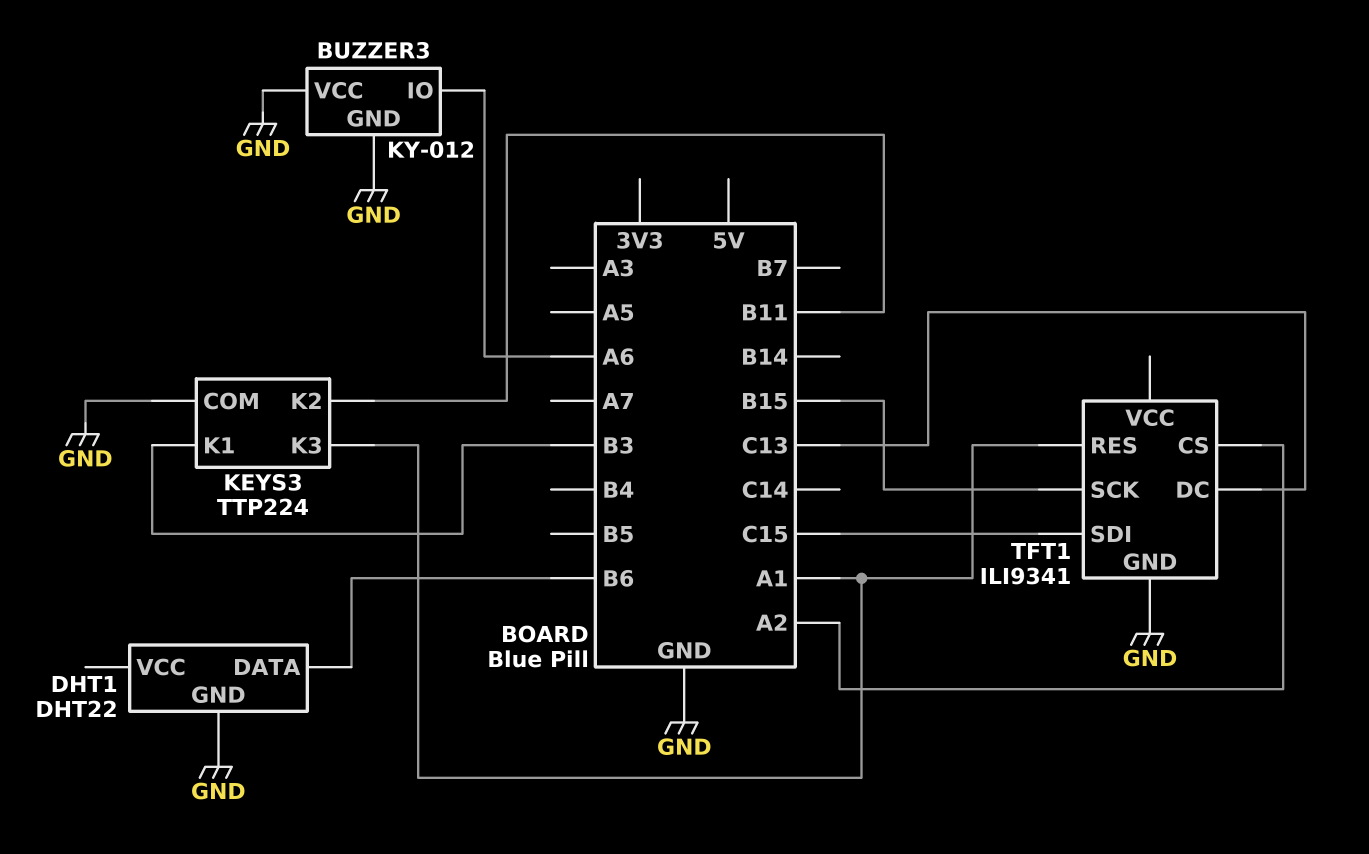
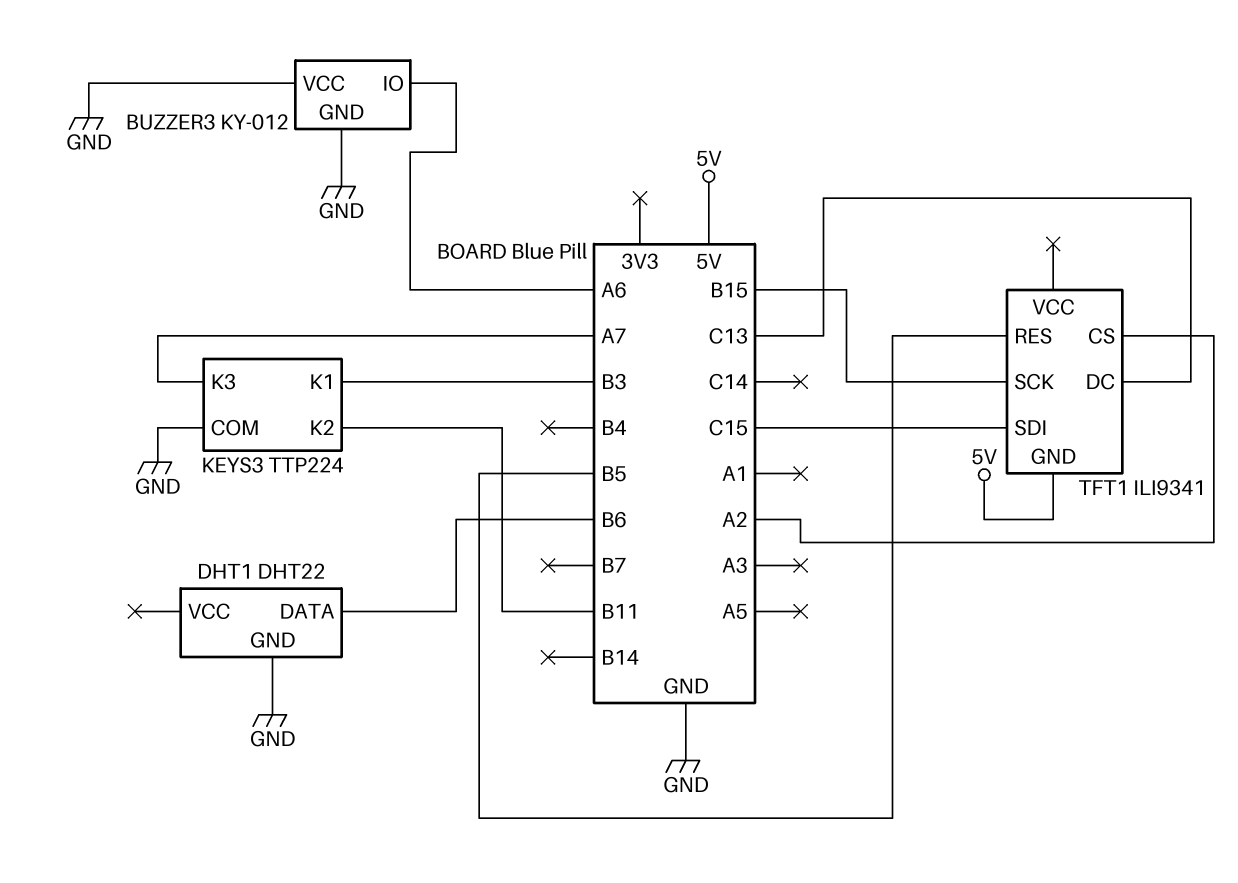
KEYS3 pin K3: A1 -> A7
TFT1 pin GND: GND -> 5V
TFT1 pin RES: A1 -> B5

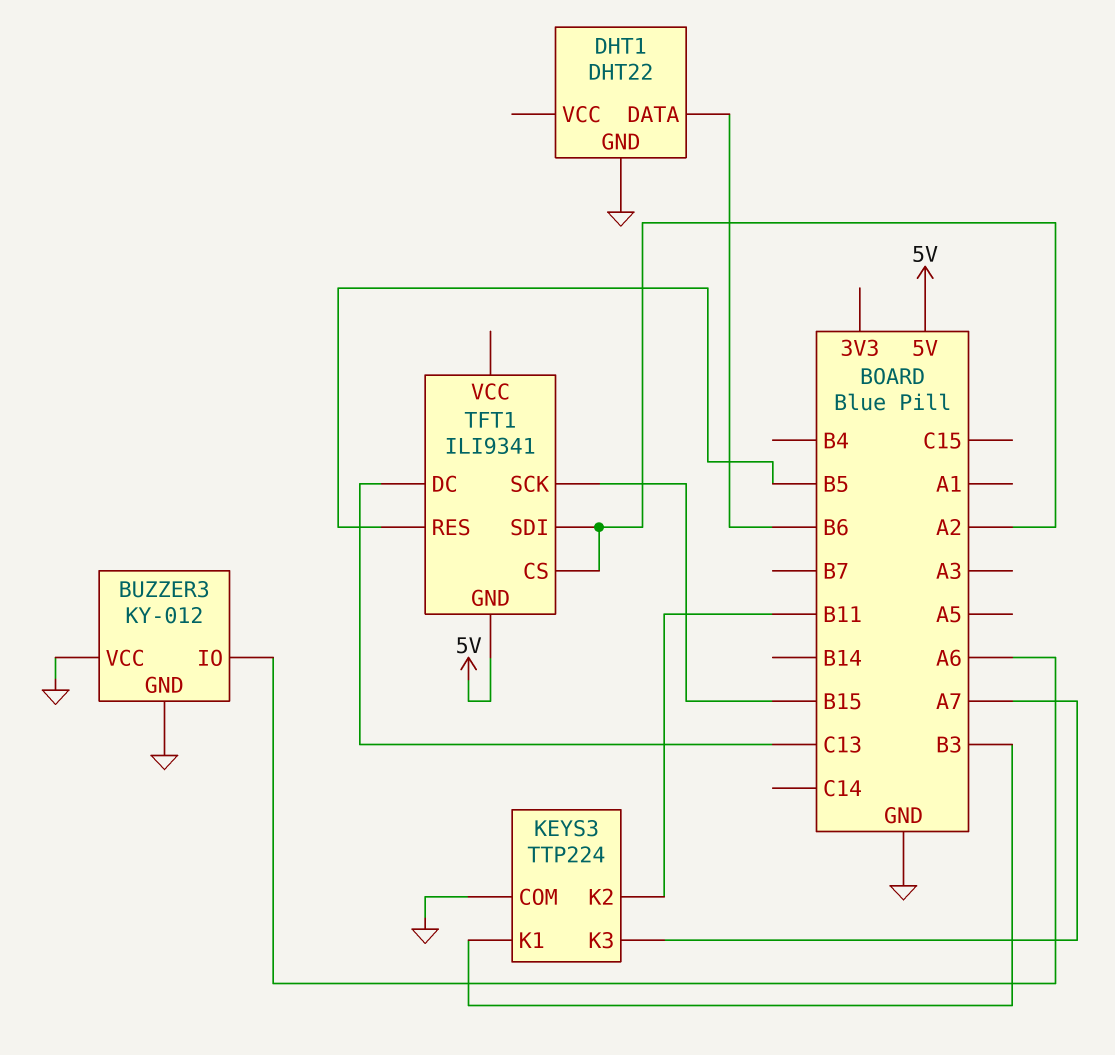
TFT1 pin SDI: C15 -> A2

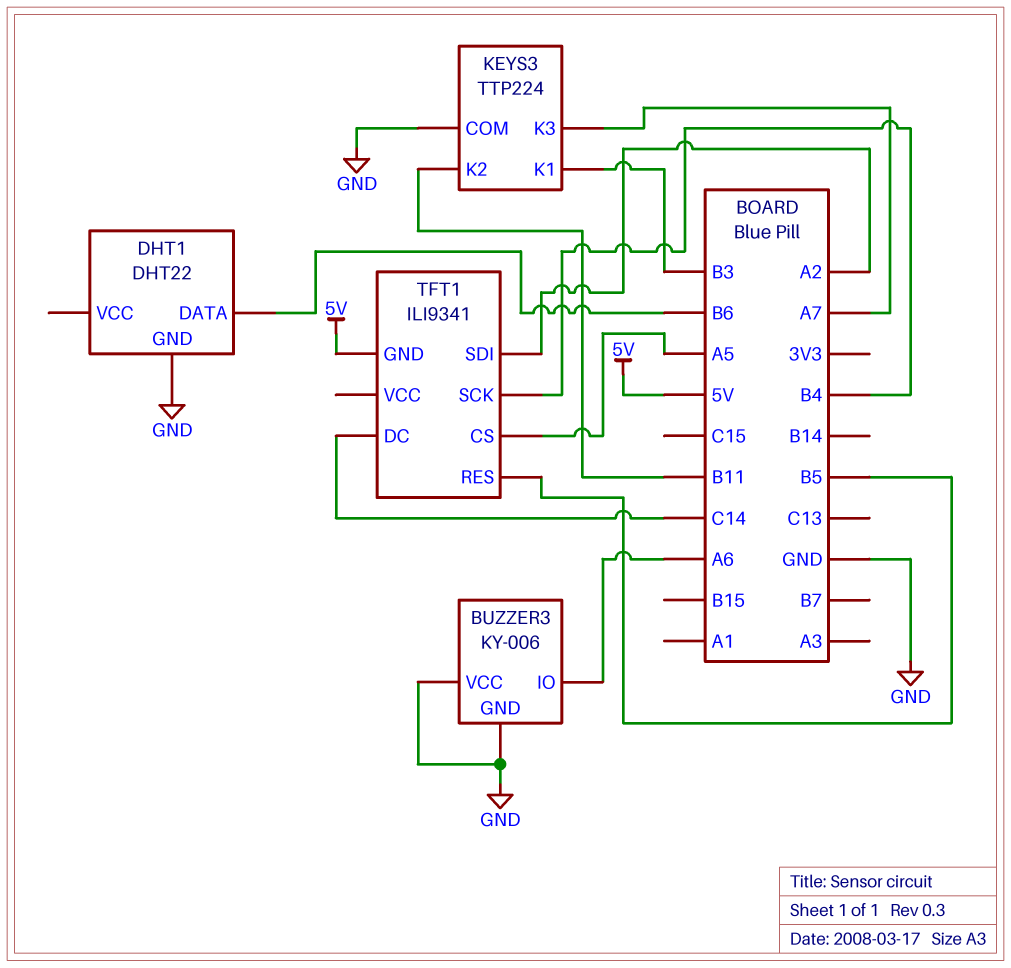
BUZZER3: KY-012 -> KY-006
TFT1 pin CS: A2 -> A5
TFT1 pin DC: C13 -> C14
TFT1 pin SCK: B15 -> B4

